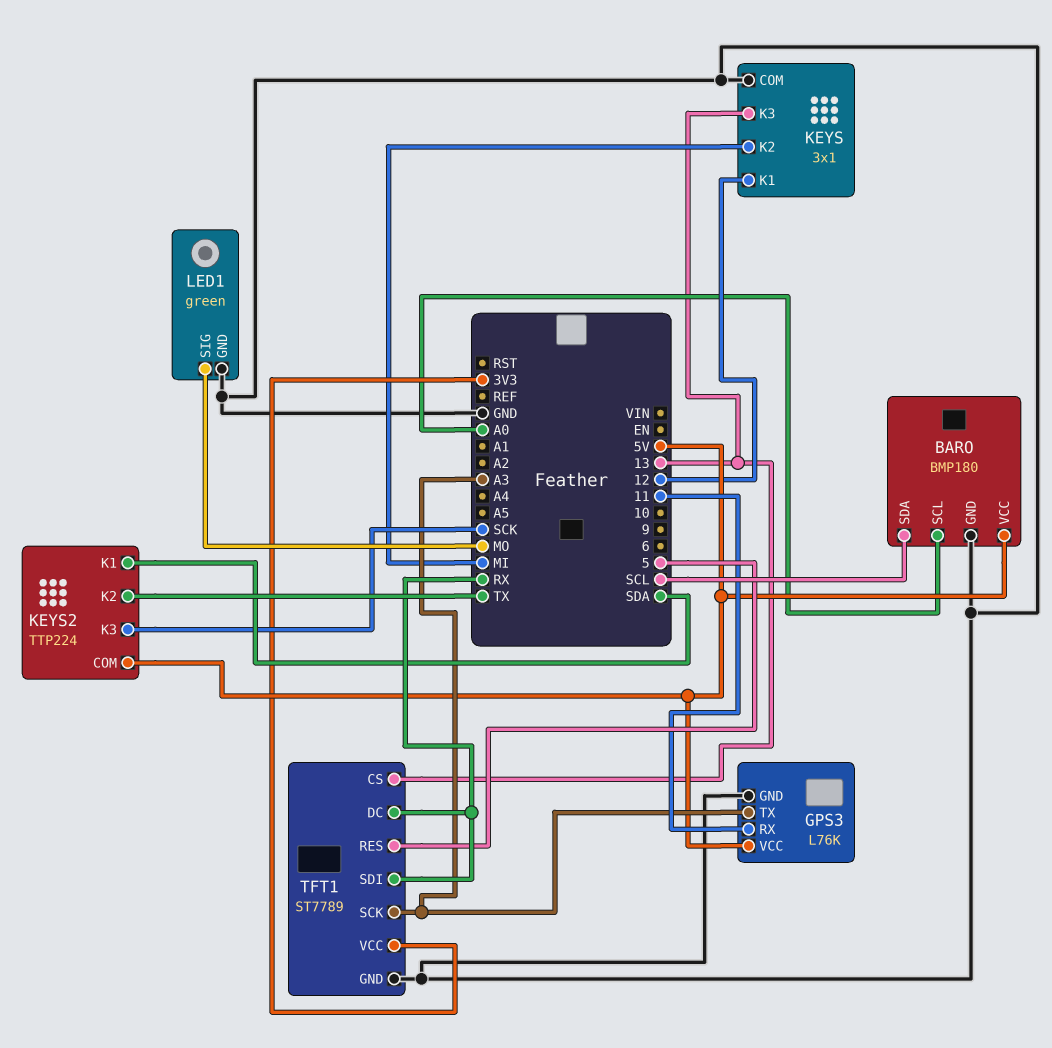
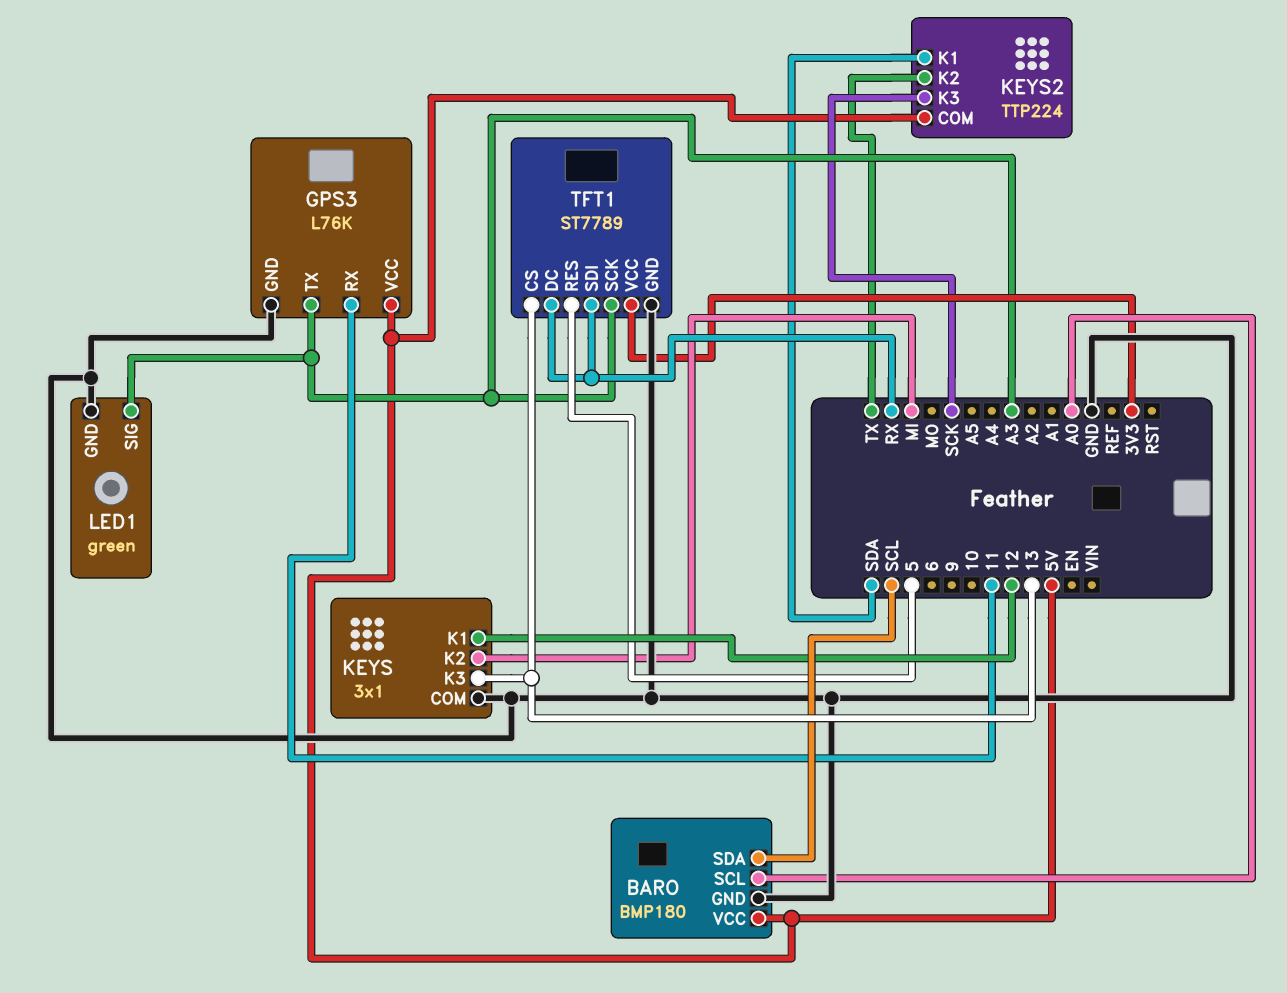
LED1 pin SIG: MO -> A3

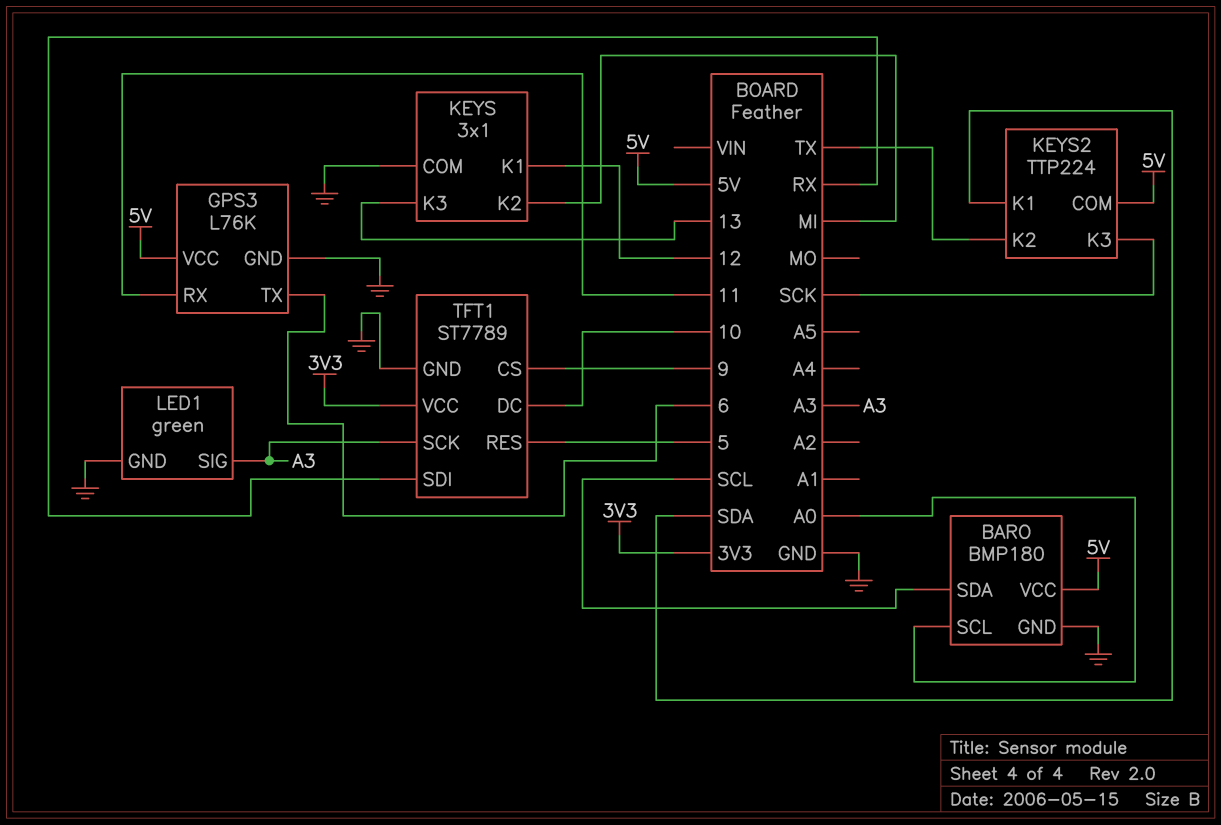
GPS3 pin TX: A3 -> 6
TFT1 pin CS: 13 -> 9
TFT1 pin DC: RX -> 10

